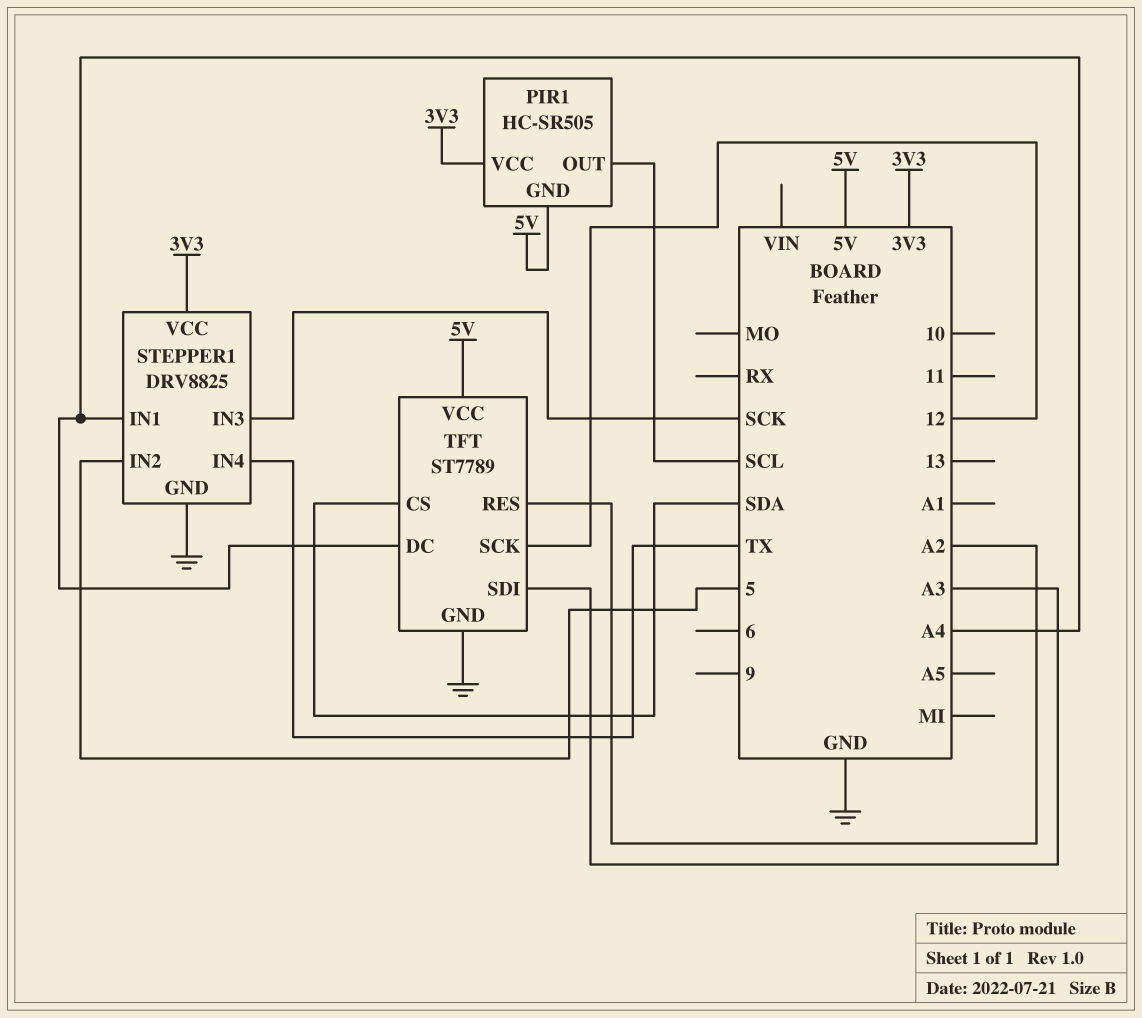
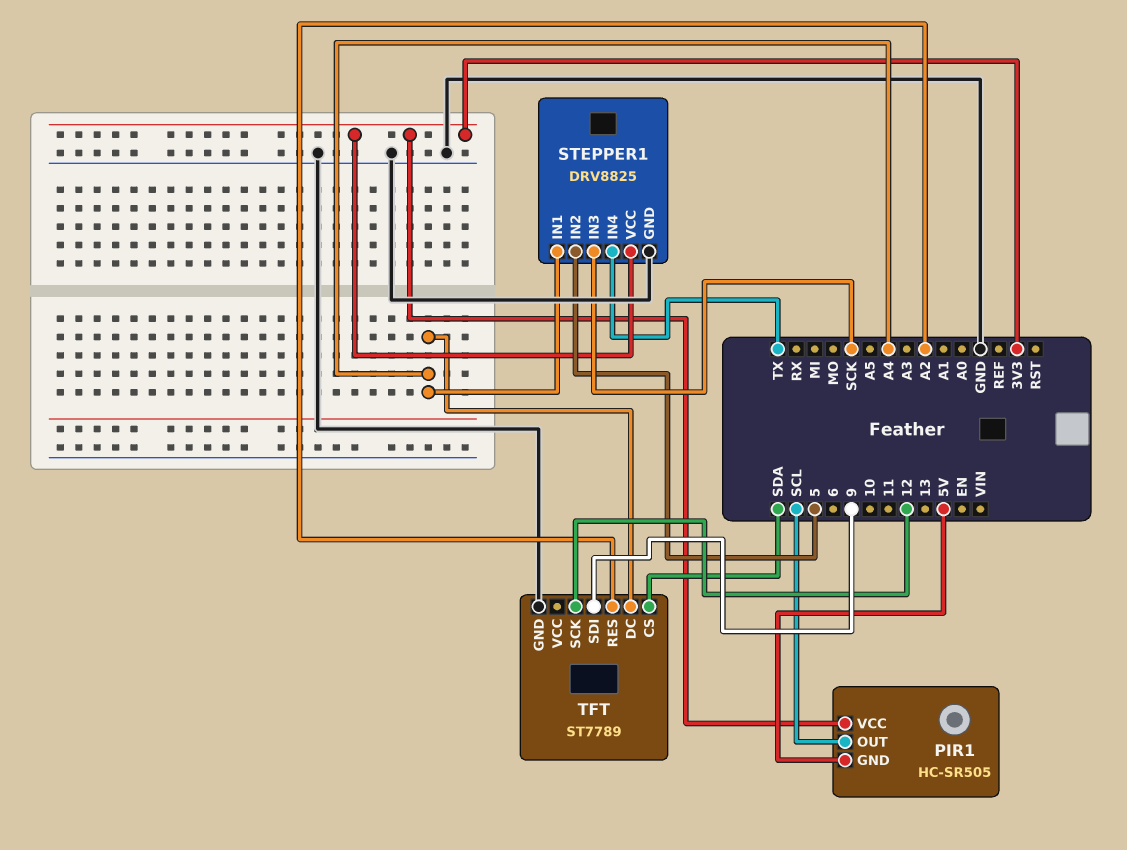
TFT pin SDI: A3 -> 9
TFT pin VCC: 5V -> none

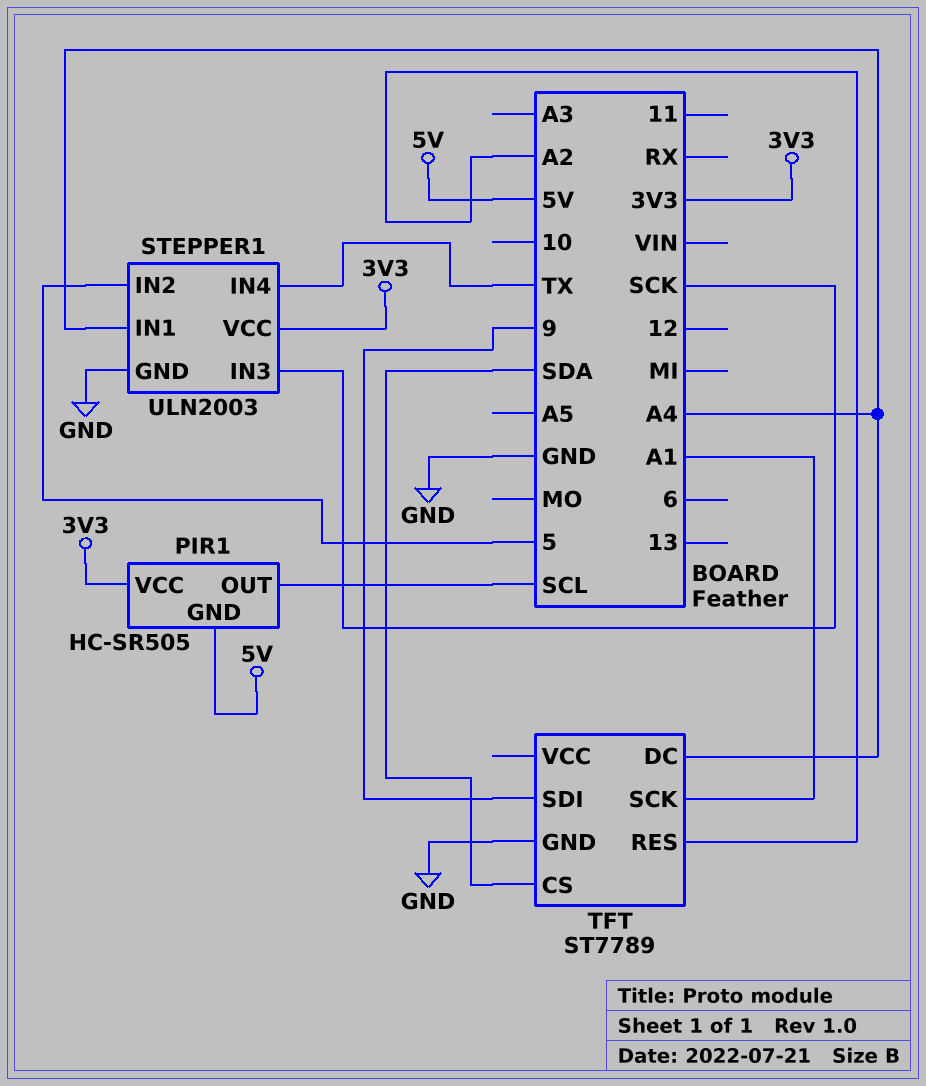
STEPPER1: DRV8825 -> ULN2003
TFT pin SCK: 12 -> A1

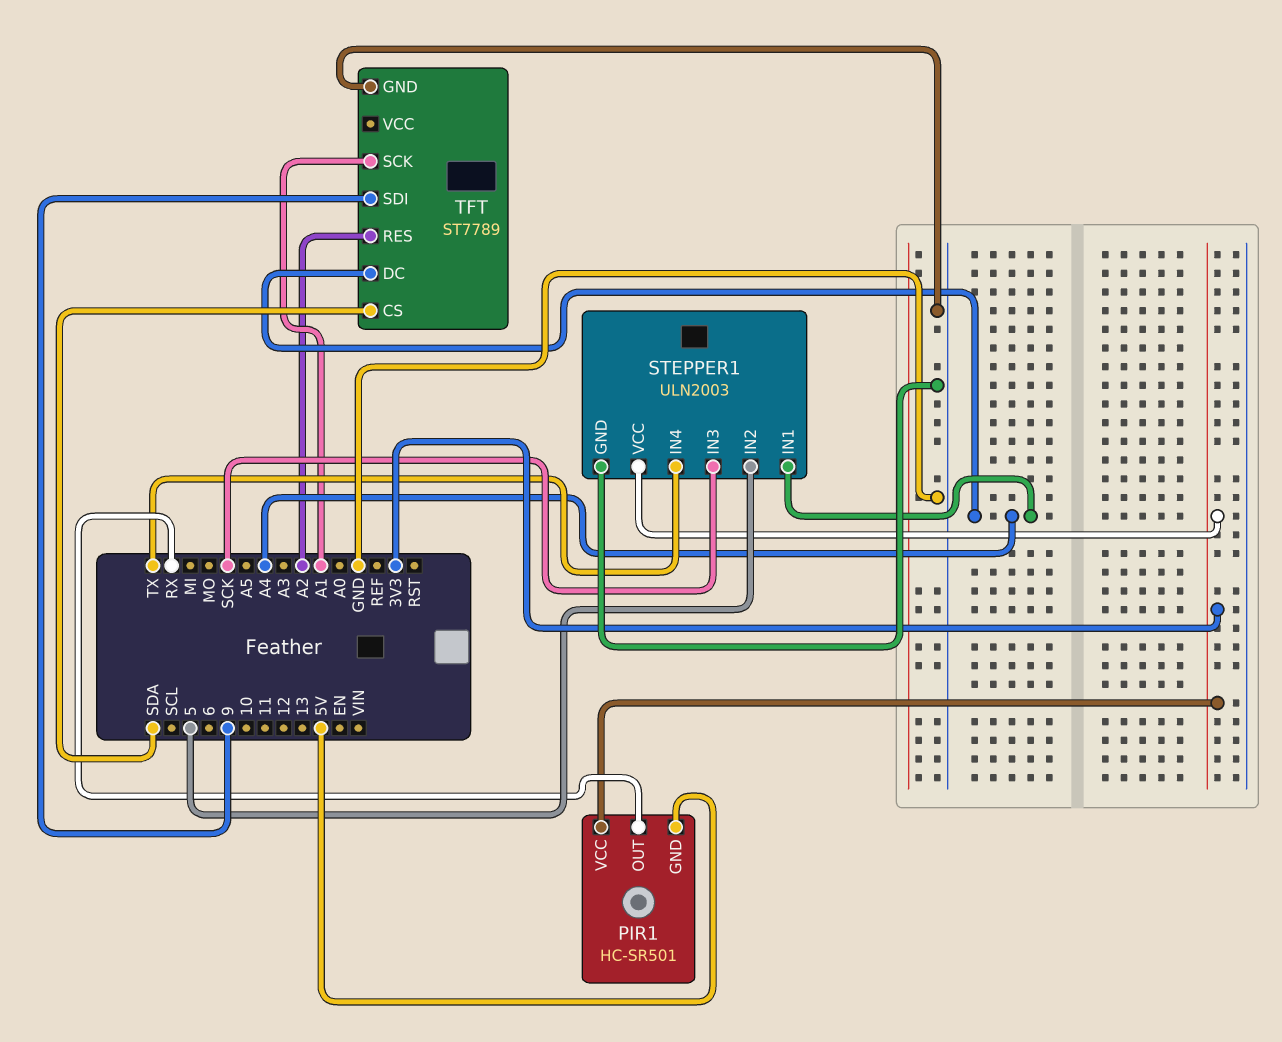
PIR1: HC-SR505 -> HC-SR501
PIR1 pin OUT: SCL -> RX

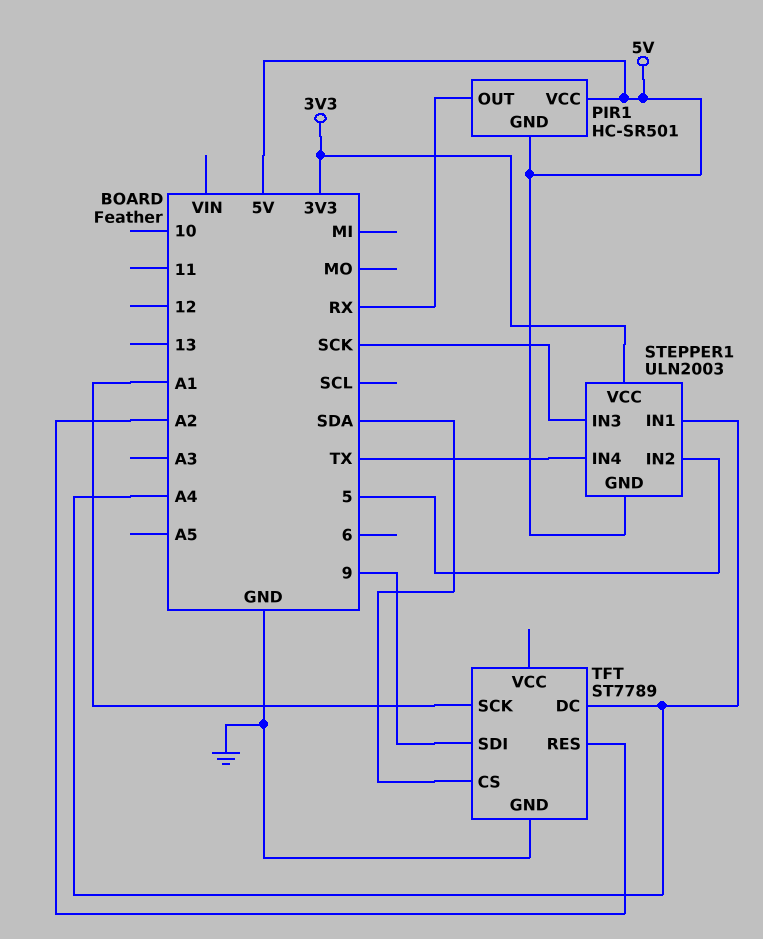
PIR1 pin VCC: 3V3 -> 5V
STEPPER1 pin GND: GND -> 5V

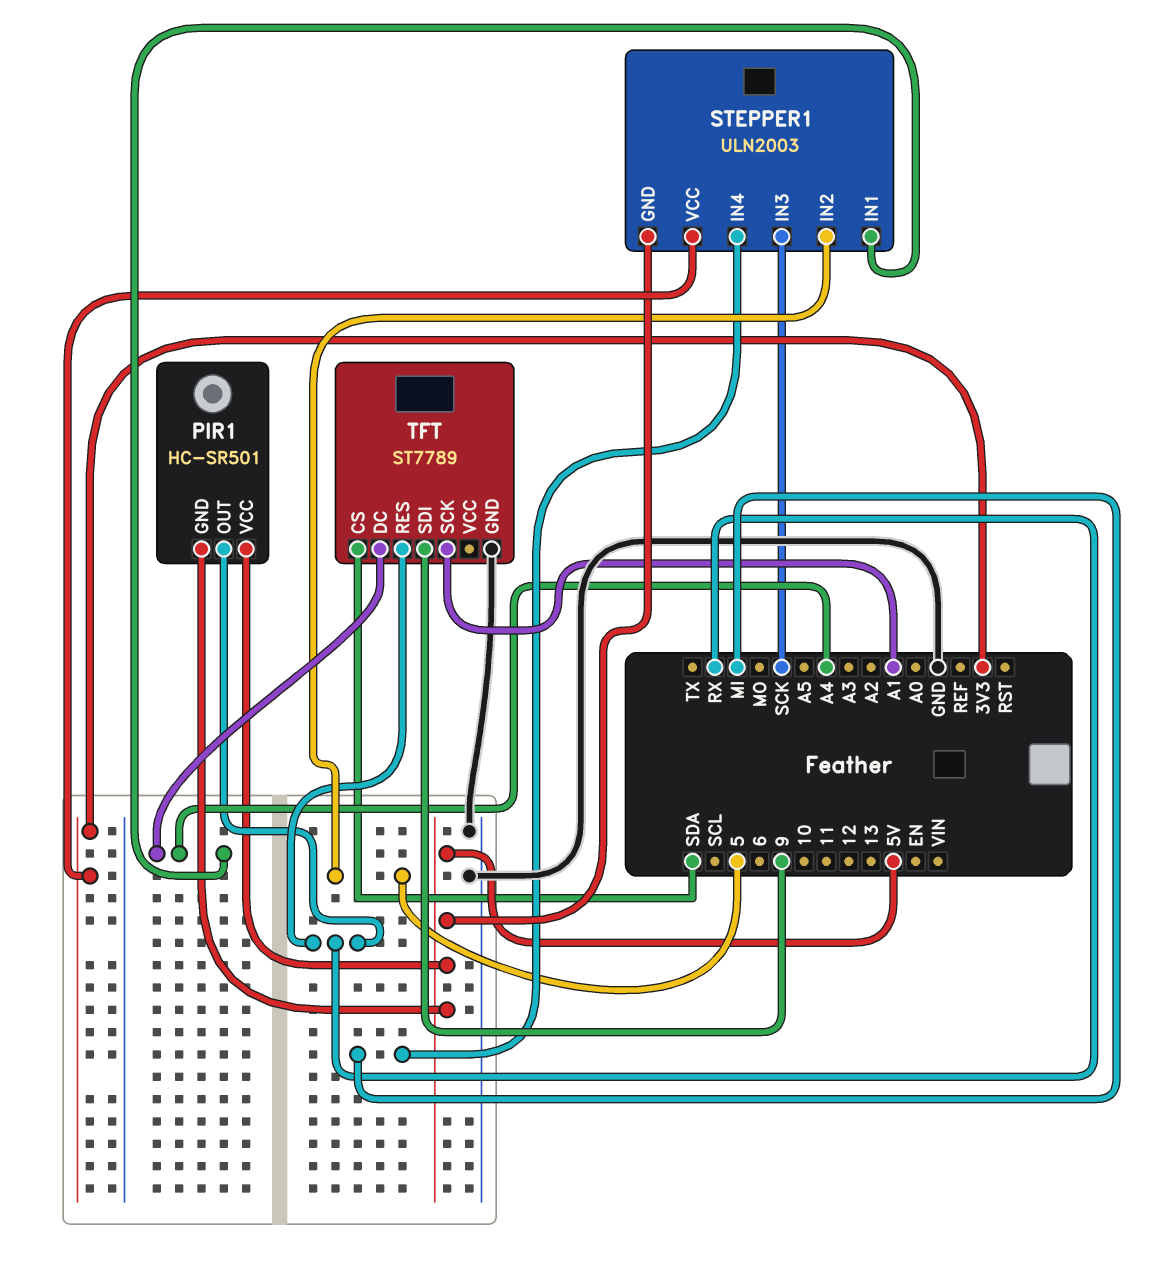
STEPPER1 pin IN4: TX -> MI
TFT pin RES: A2 -> RX

